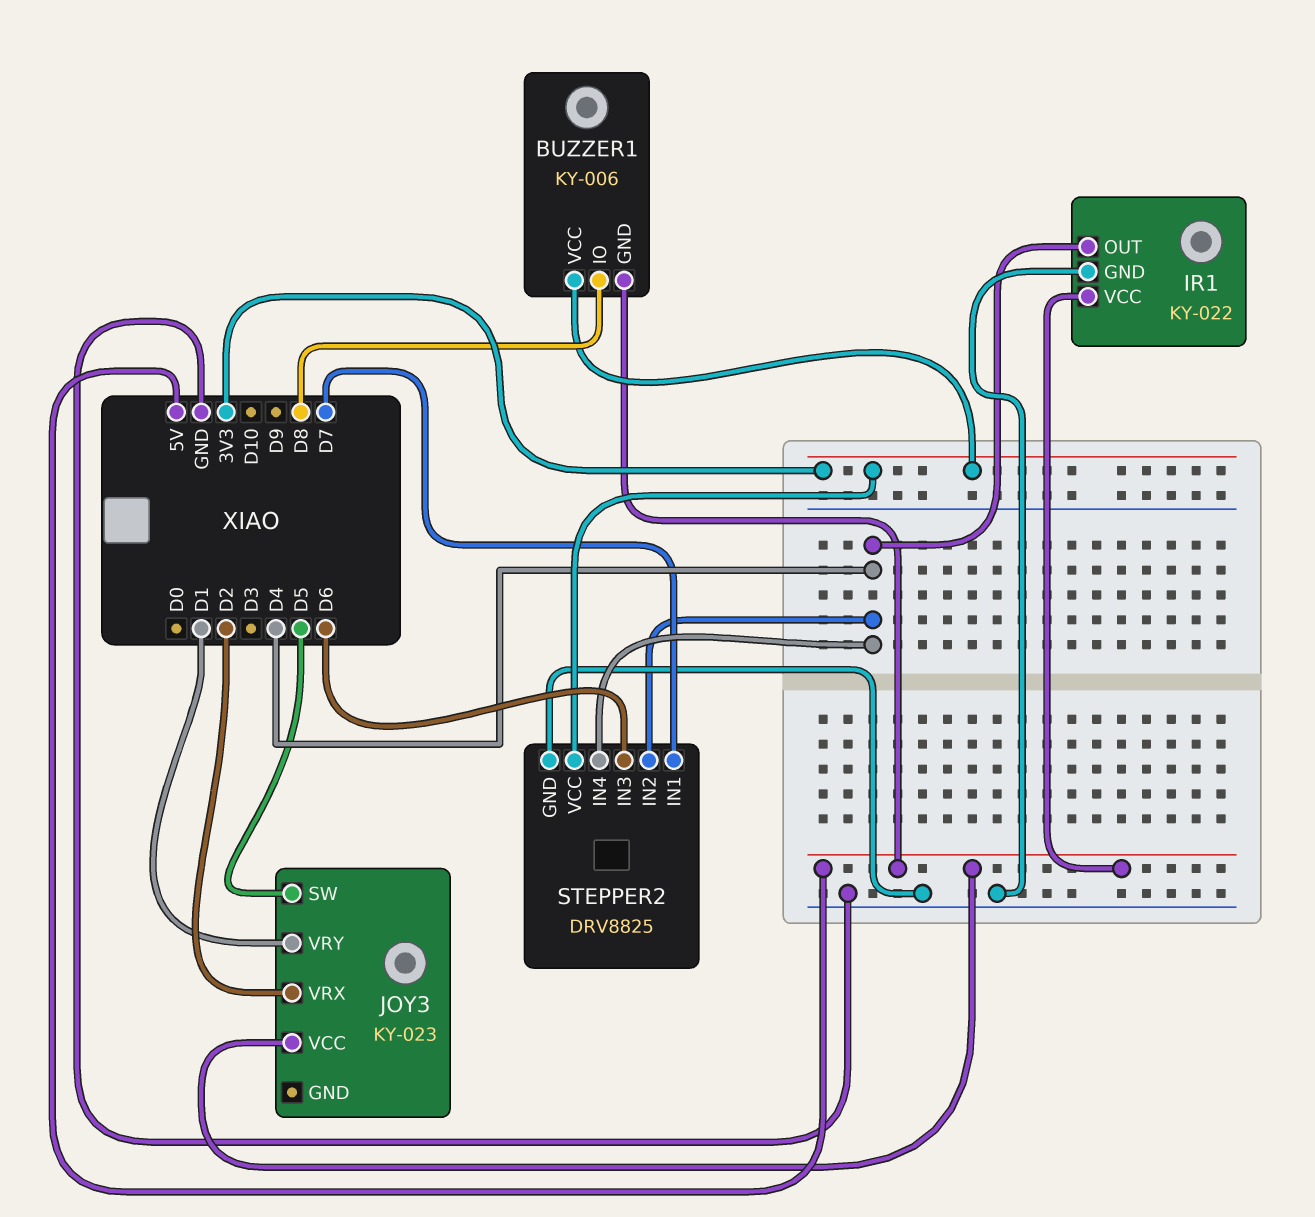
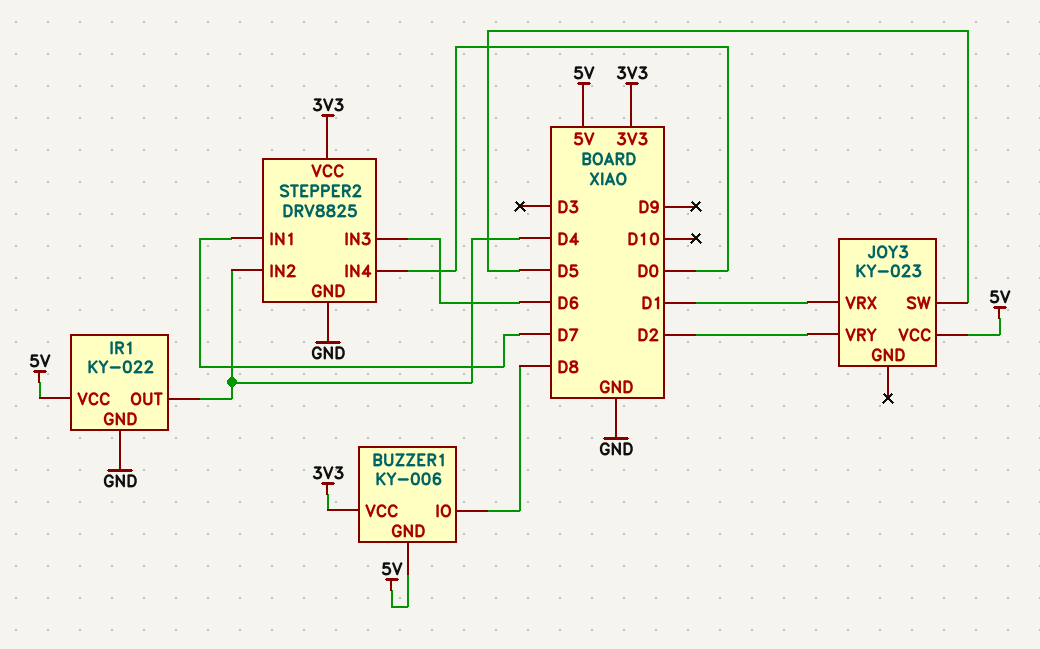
JOY3 pin VRX: D2 -> D1
JOY3 pin VRY: D1 -> D2
STEPPER2 pin IN4: D4 -> D0

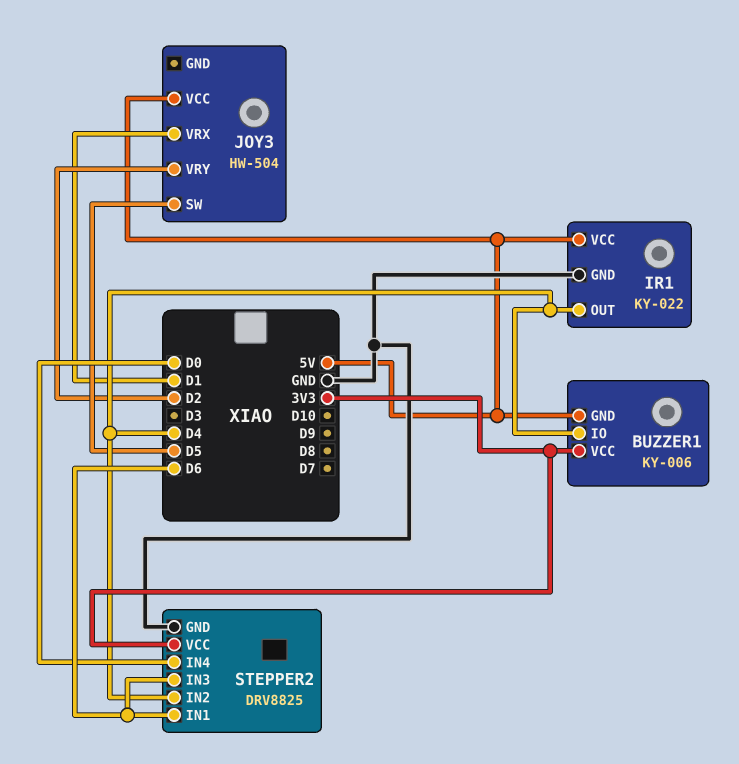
BUZZER1 pin IO: D8 -> D4
JOY3: KY-023 -> HW-504
STEPPER2 pin IN1: D7 -> D6

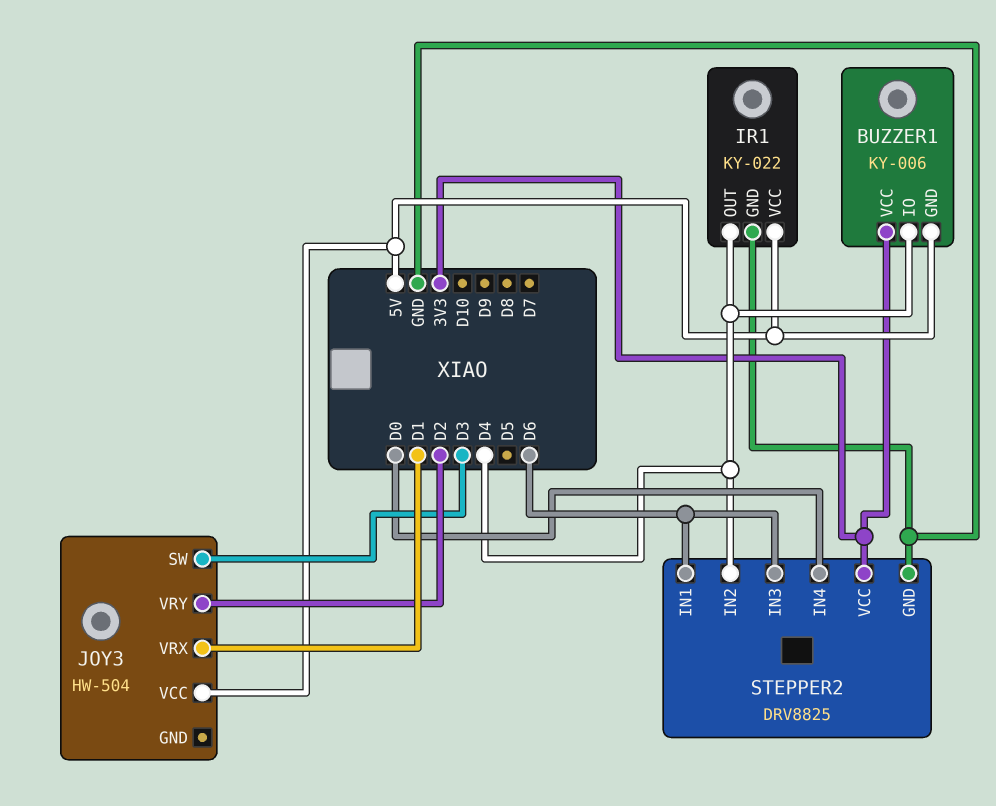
JOY3 pin SW: D5 -> D3

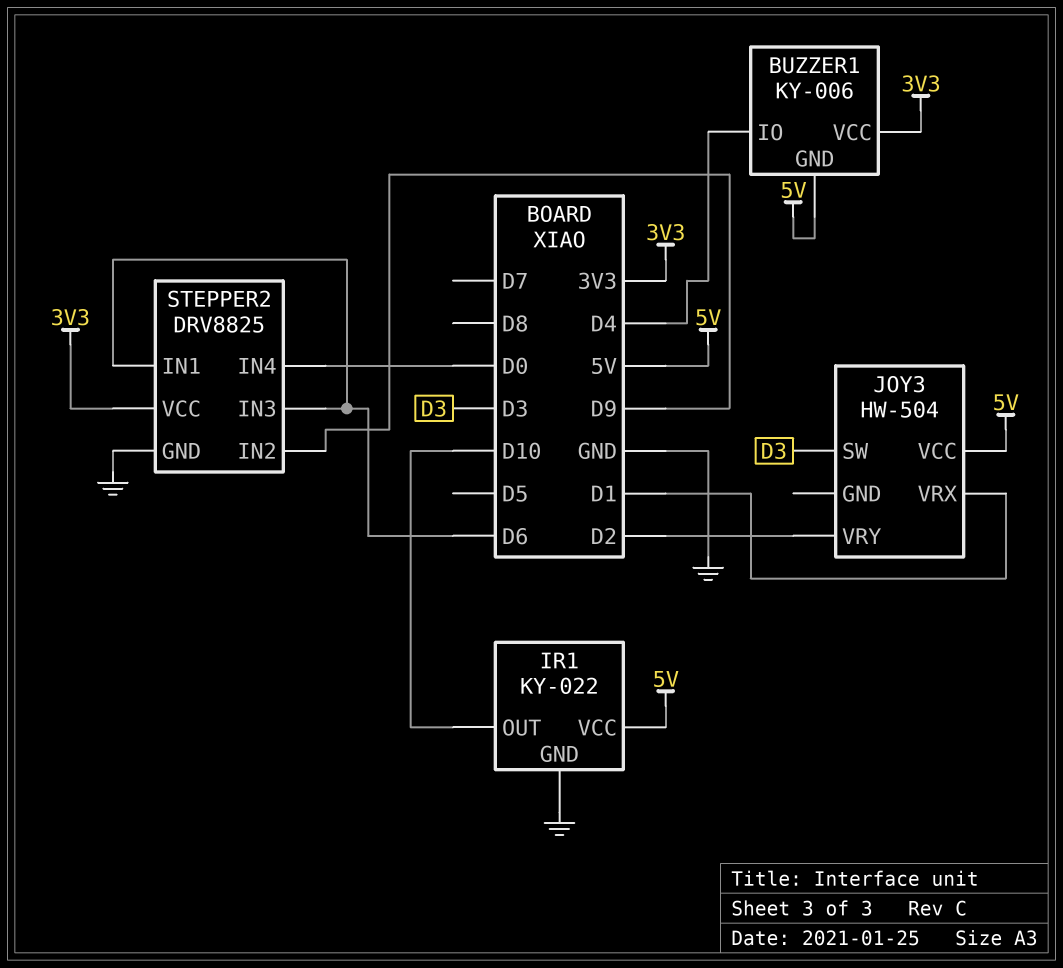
IR1 pin OUT: D4 -> D10
STEPPER2 pin IN2: D4 -> D9

